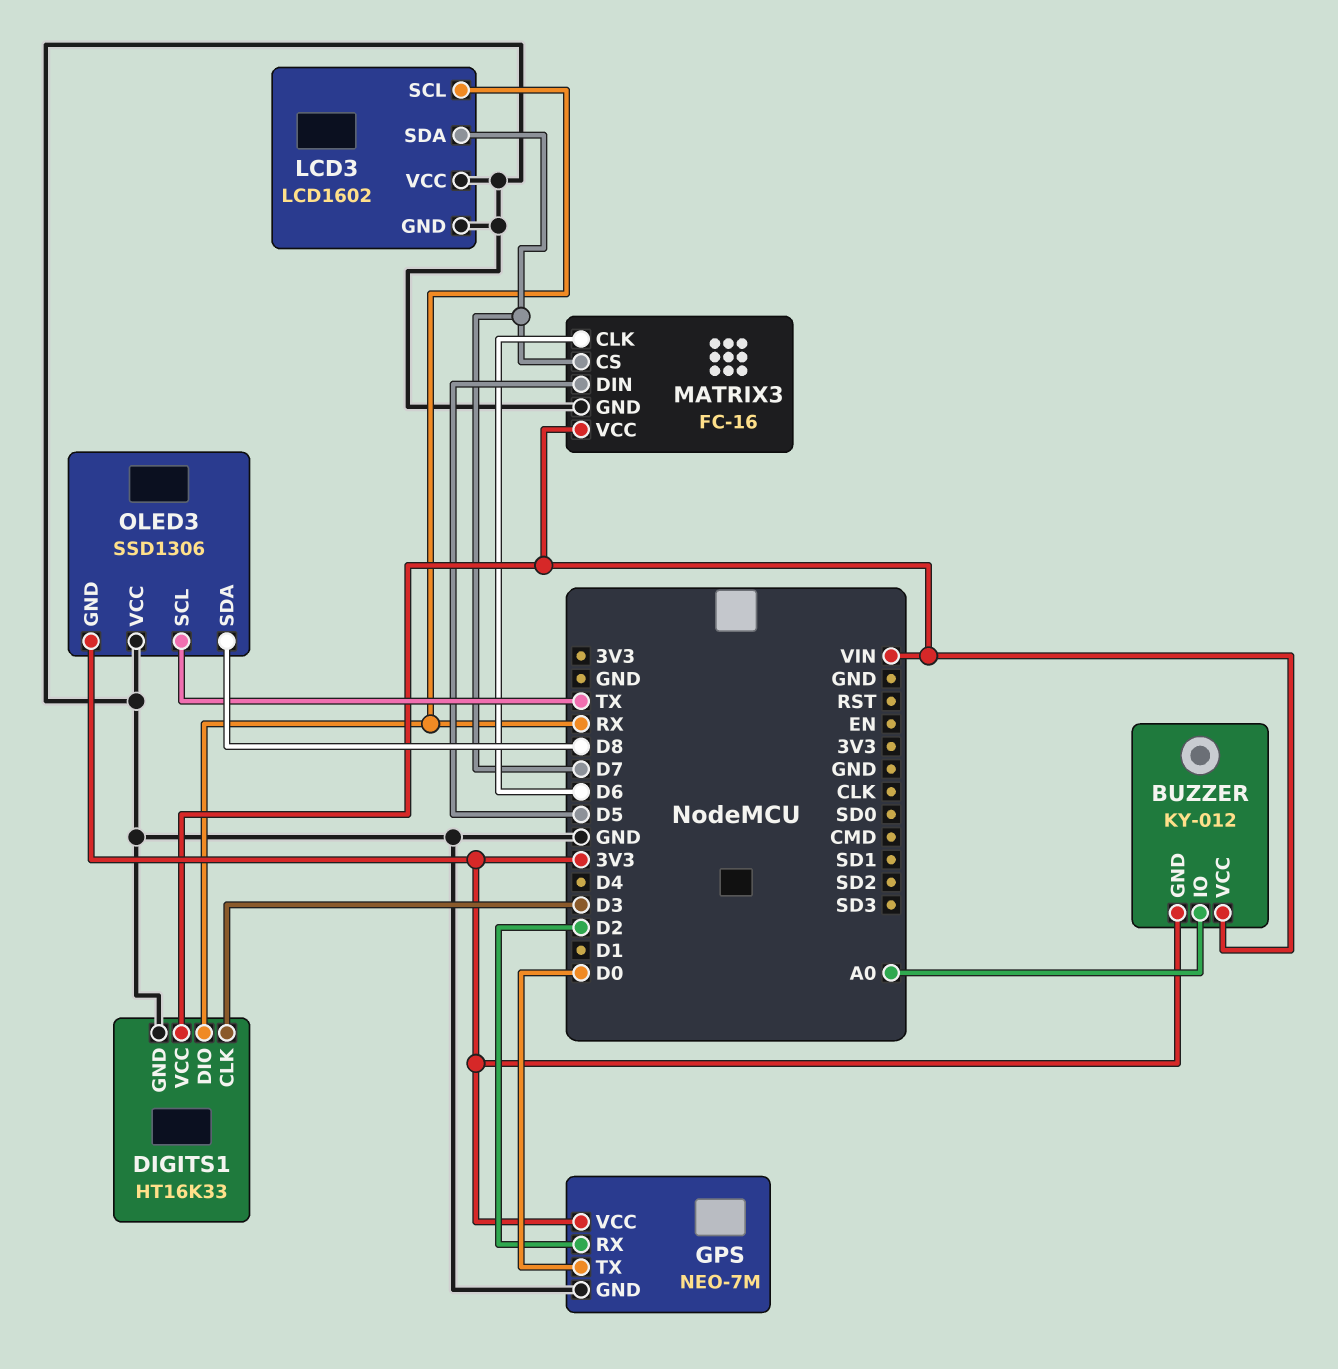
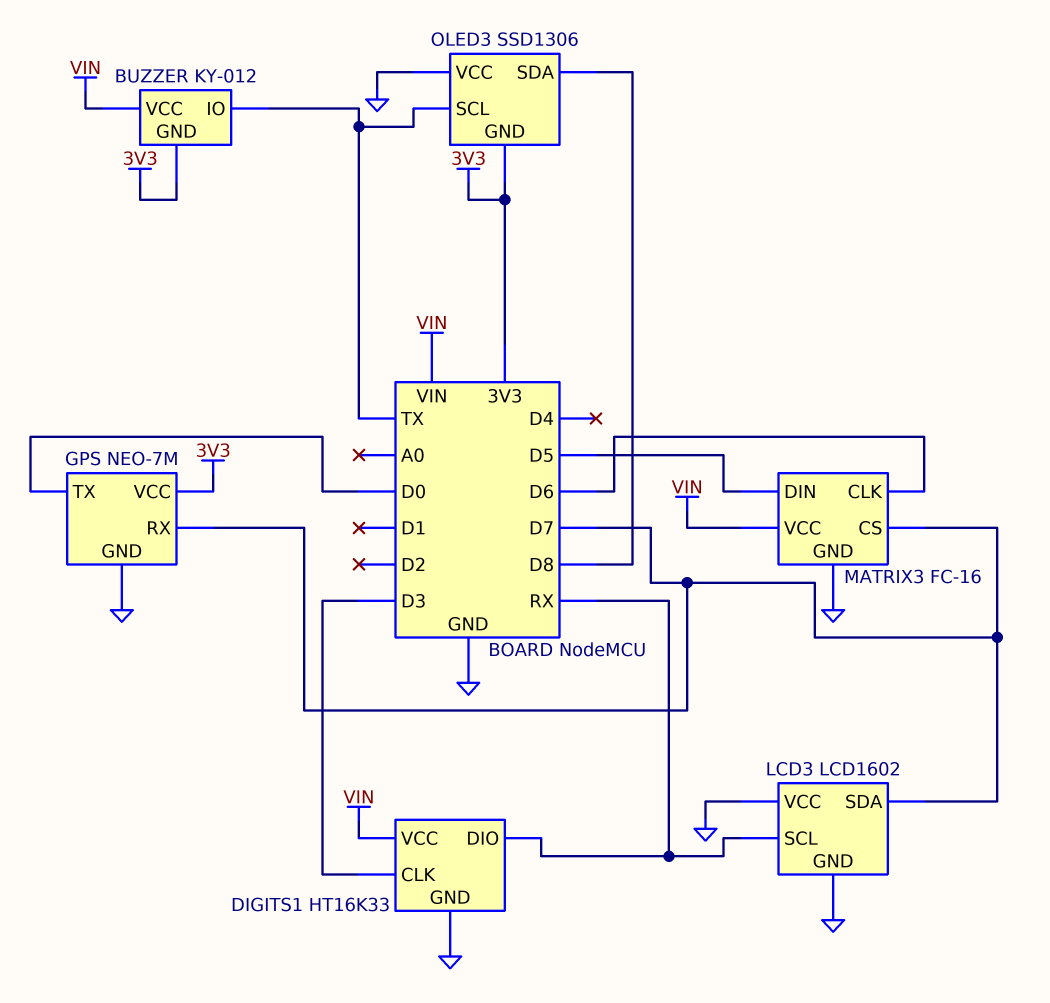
BUZZER pin IO: A0 -> TX
GPS pin RX: D2 -> D7

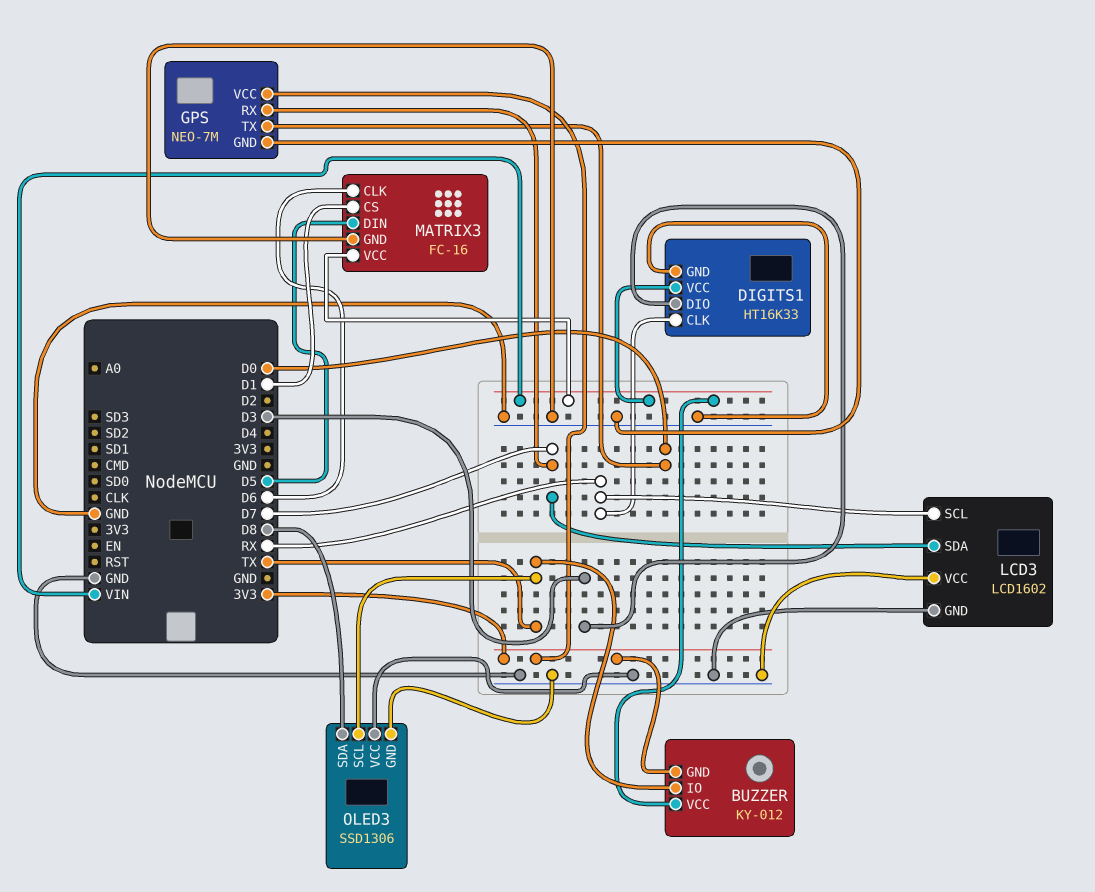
DIGITS1 pin CLK: D3 -> RX
DIGITS1 pin DIO: RX -> D3
MATRIX3 pin CS: D7 -> D1
OLED3 pin GND: 3V3 -> GND

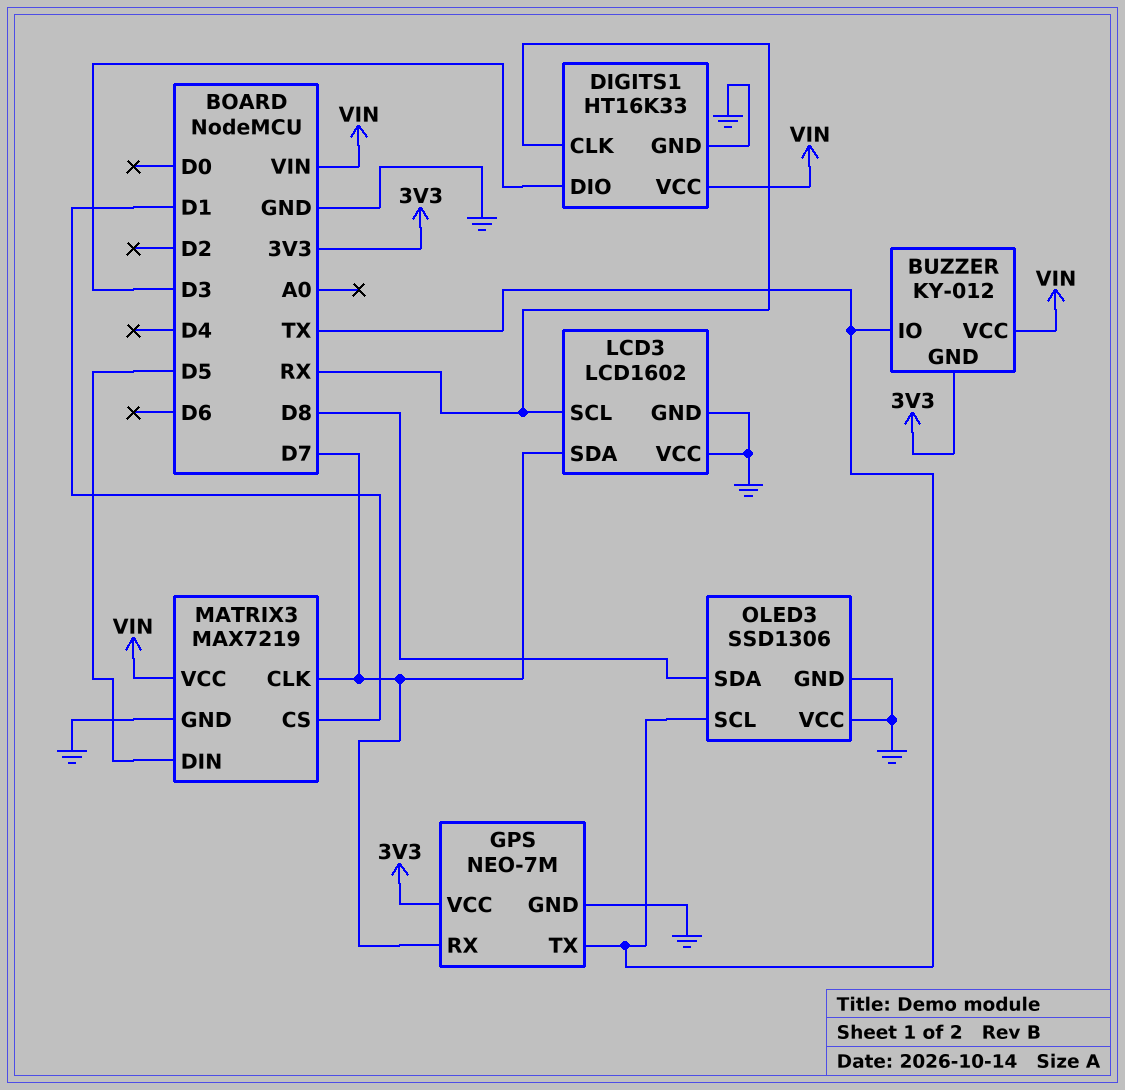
GPS pin TX: D0 -> TX
MATRIX3: FC-16 -> MAX7219
MATRIX3 pin CLK: D6 -> D7

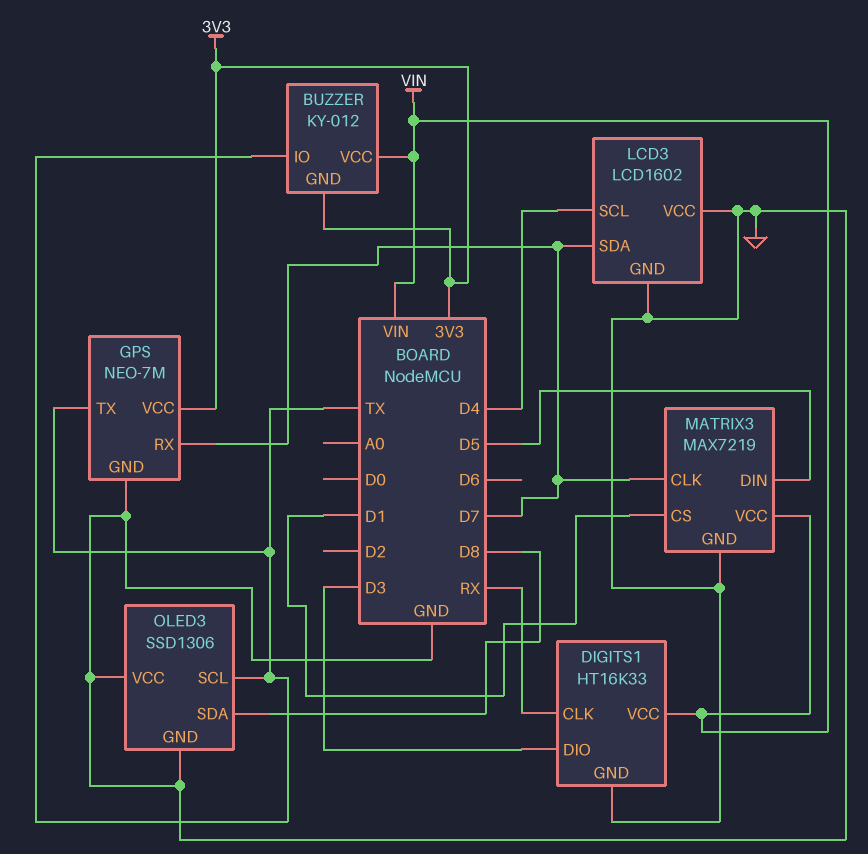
LCD3 pin SCL: RX -> D4

